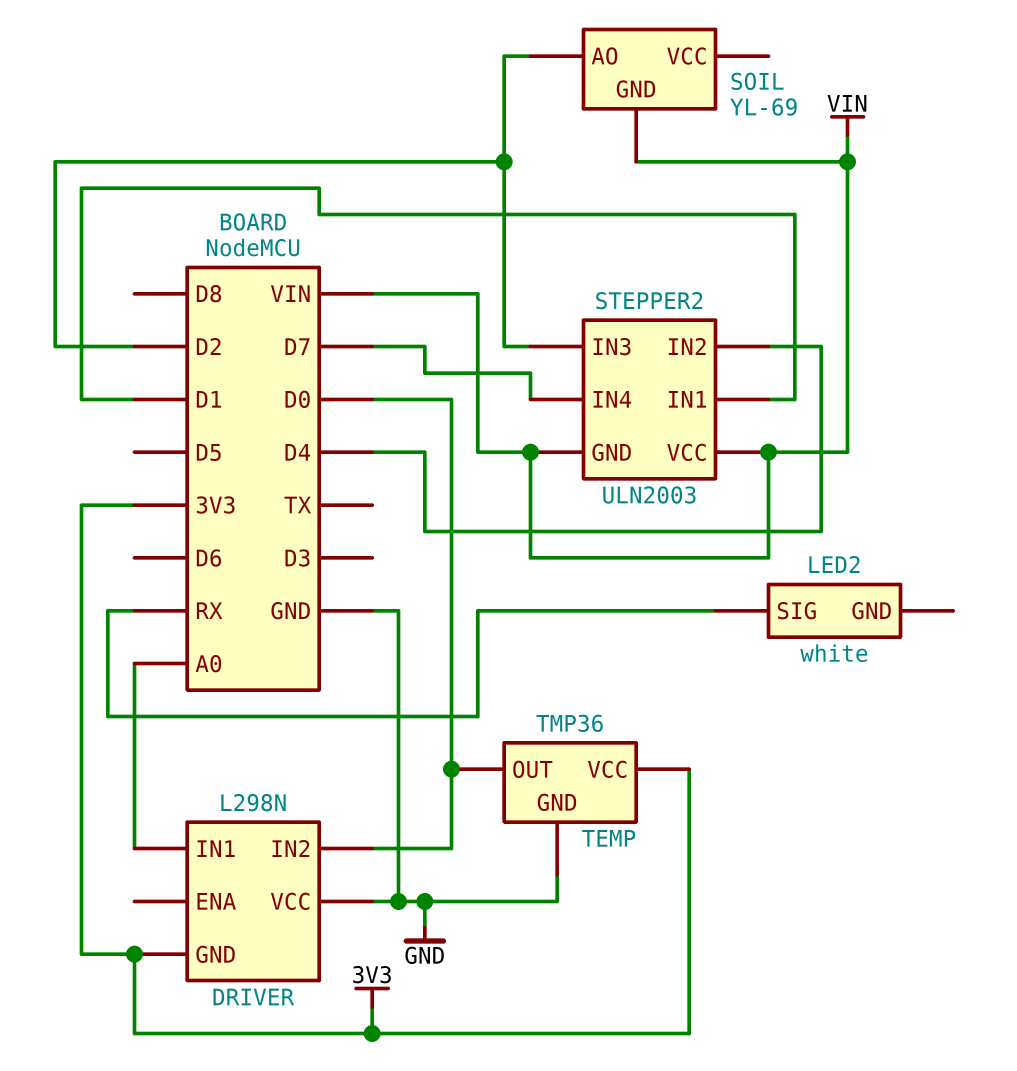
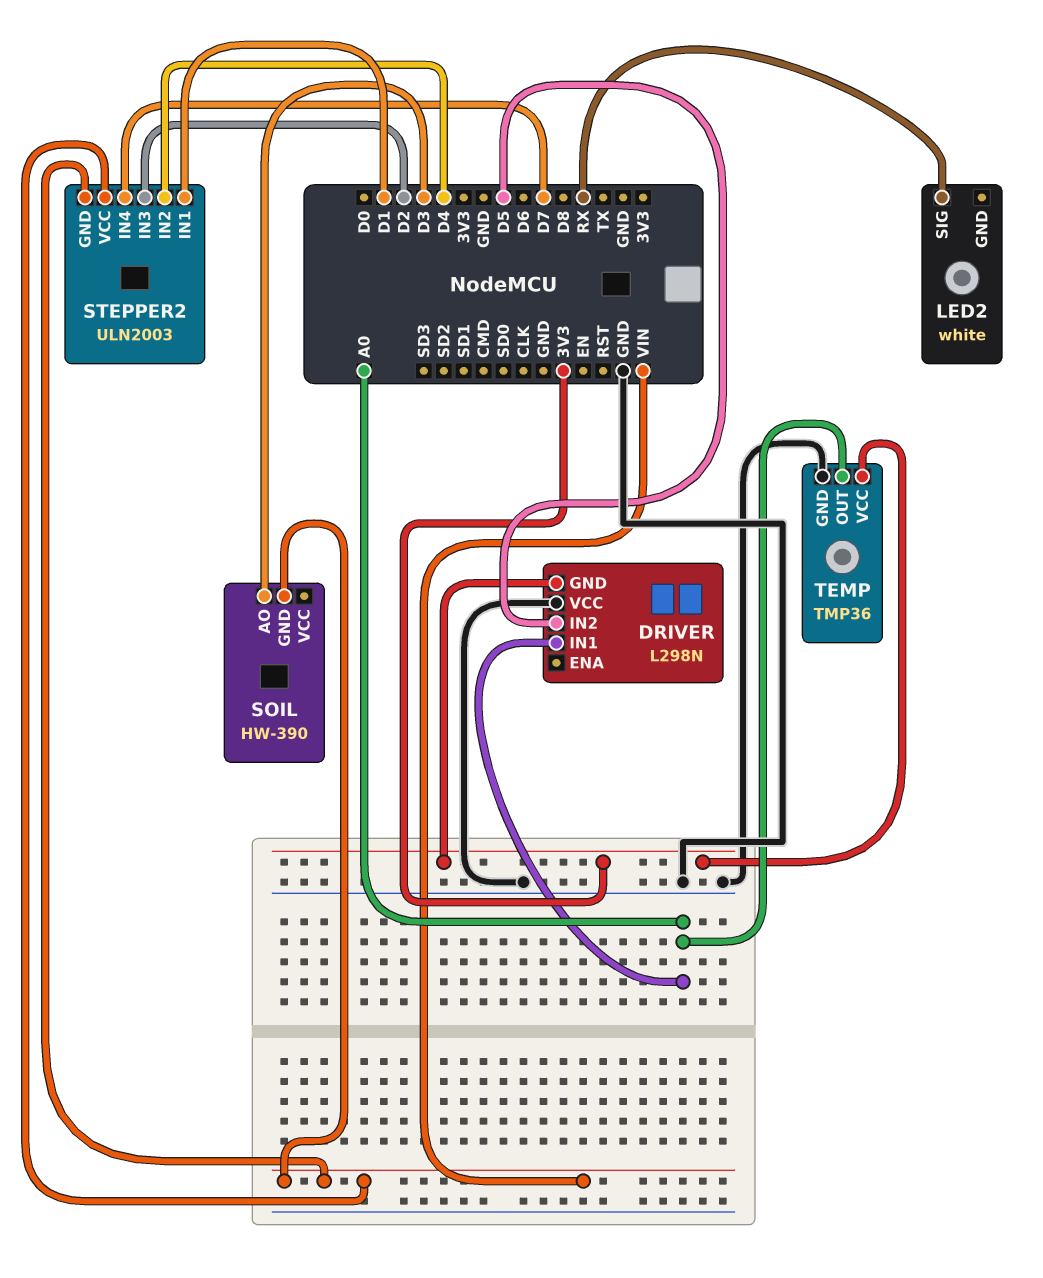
DRIVER pin IN2: D0 -> D5
SOIL: YL-69 -> HW-390
SOIL pin AO: D2 -> D3
TEMP pin OUT: D0 -> A0

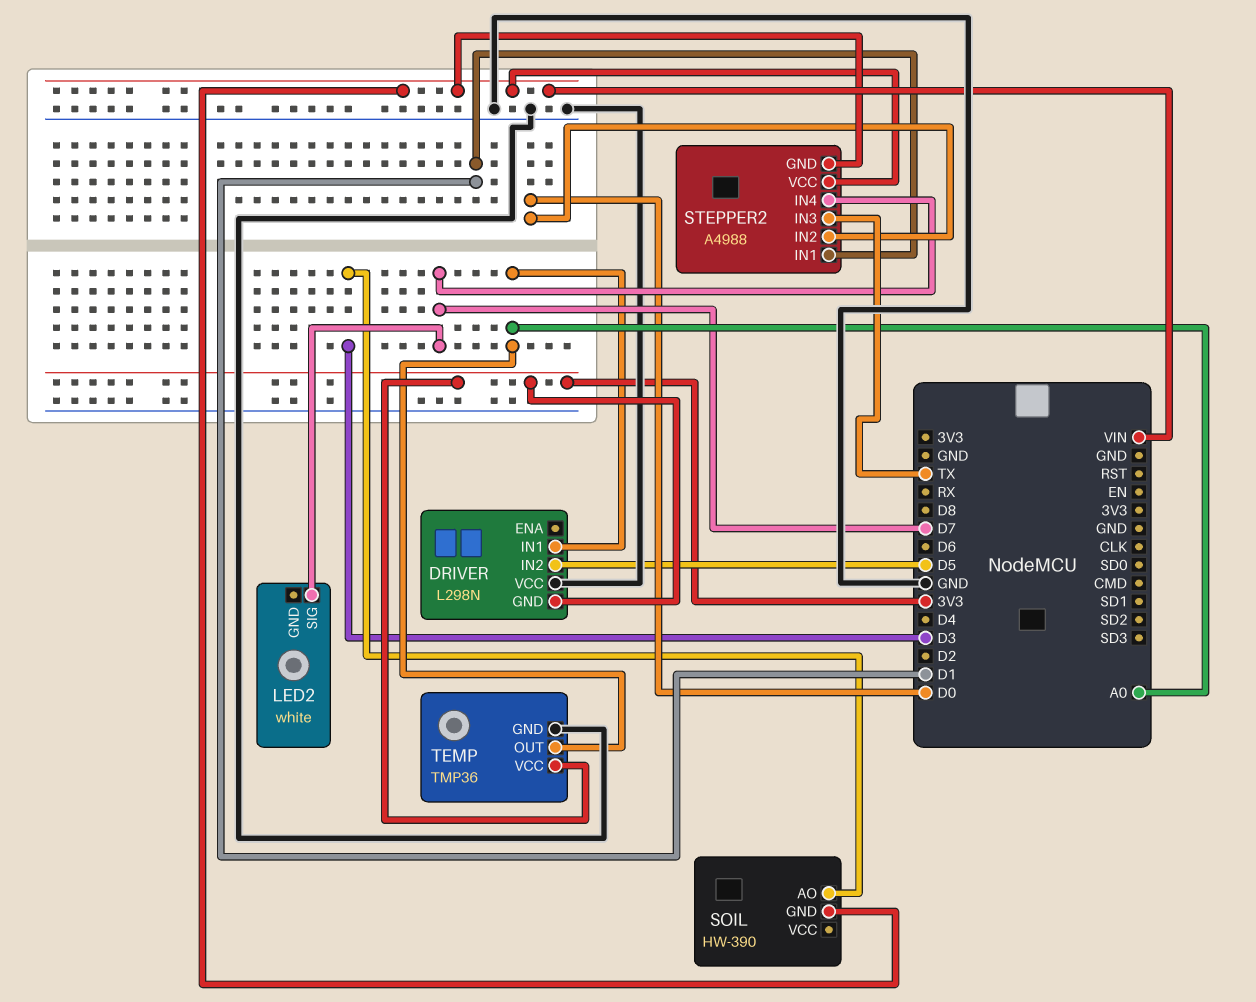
LED2 pin SIG: RX -> D7
STEPPER2: ULN2003 -> A4988
STEPPER2 pin IN2: D4 -> D0
STEPPER2 pin IN3: D2 -> TX

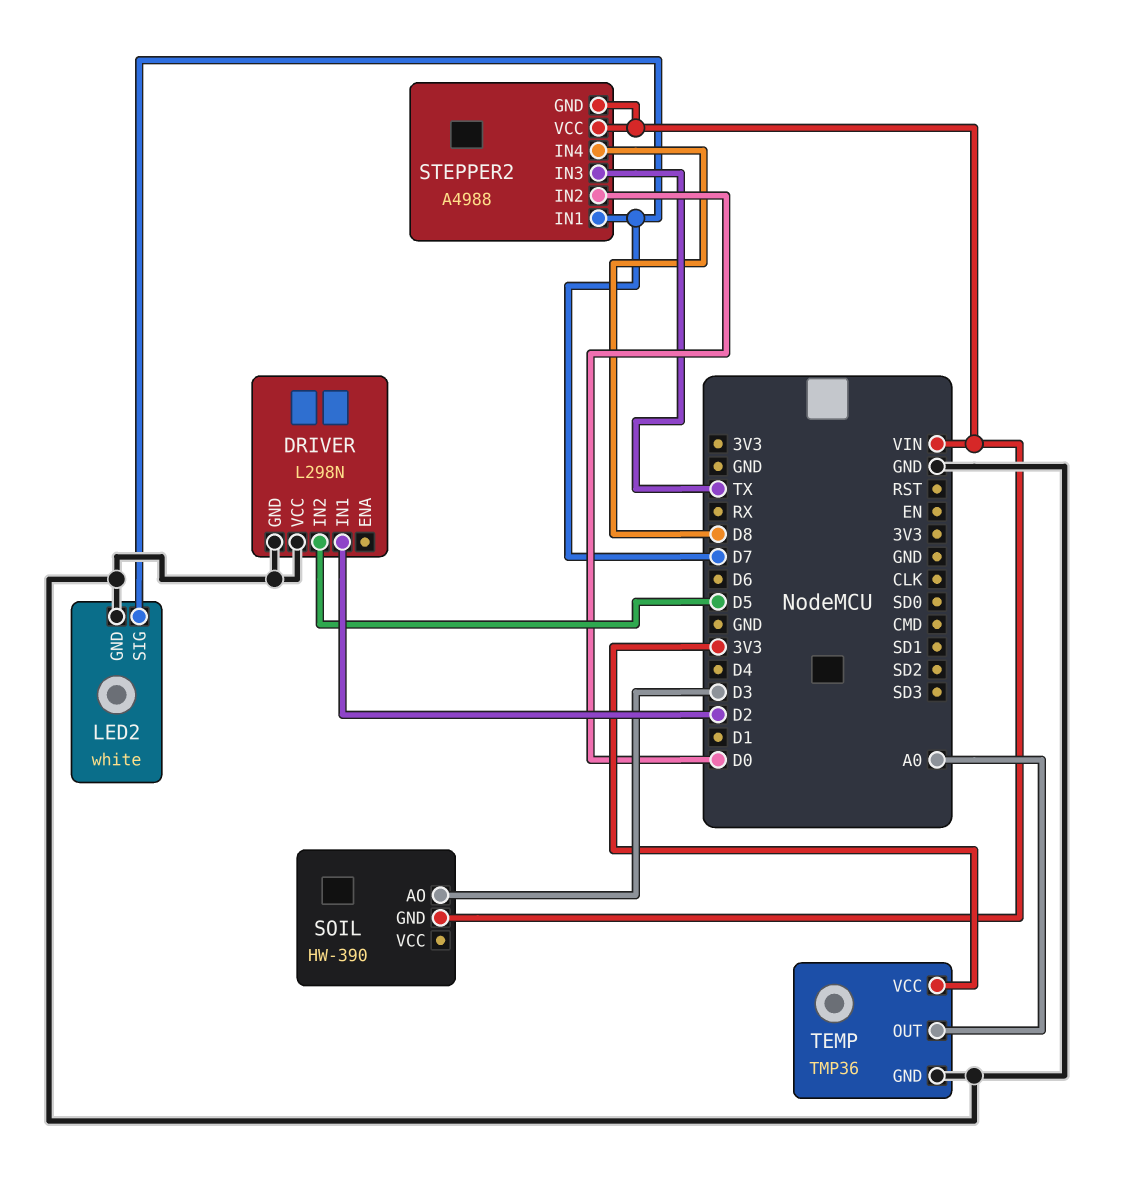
DRIVER pin GND: 3V3 -> GND
DRIVER pin IN1: A0 -> D2
LED2 pin GND: none -> GND
STEPPER2 pin IN1: D1 -> D7
STEPPER2 pin IN4: D7 -> D8

